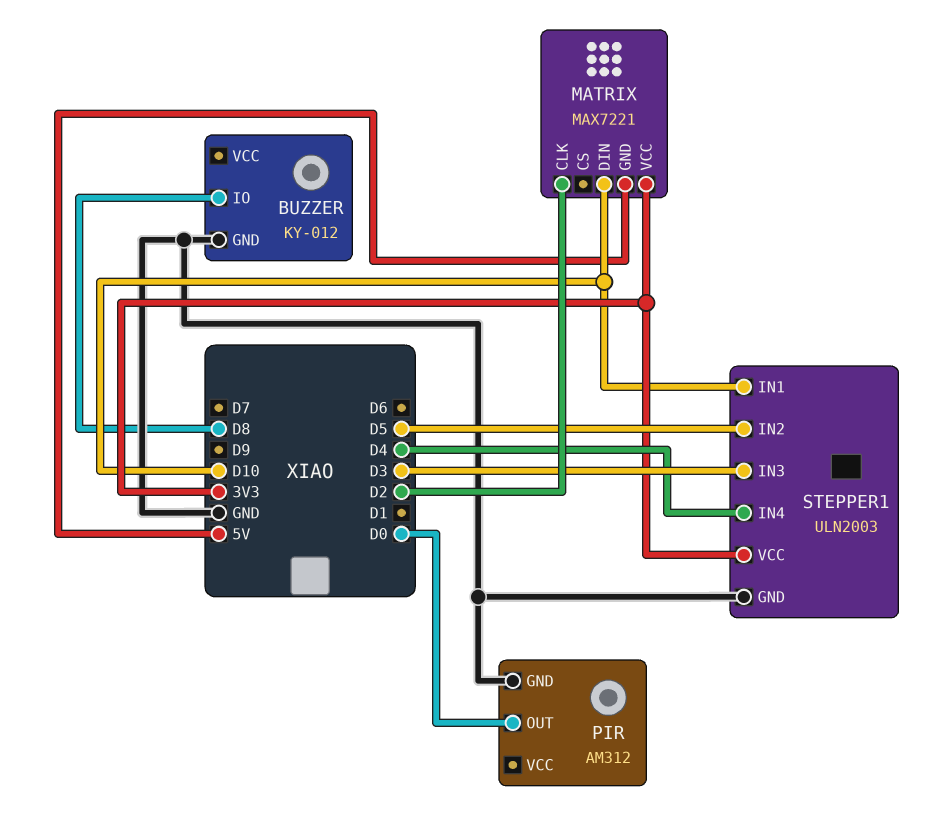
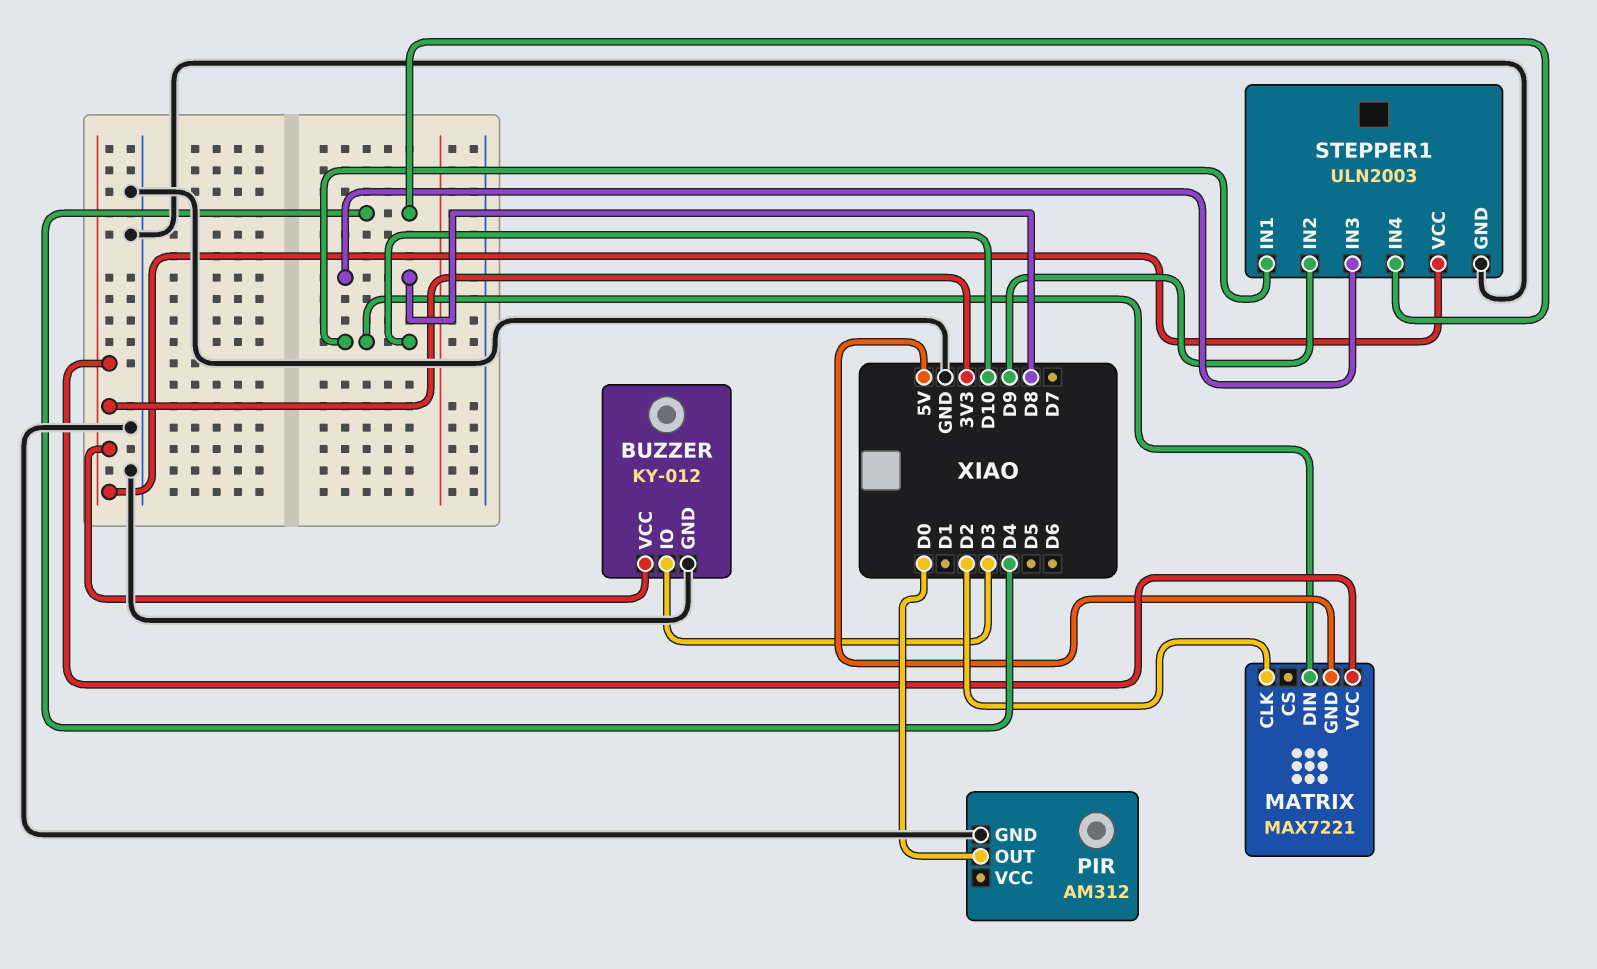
BUZZER pin IO: D8 -> D3
BUZZER pin VCC: none -> 3V3
STEPPER1 pin IN2: D5 -> D9
STEPPER1 pin IN3: D3 -> D8

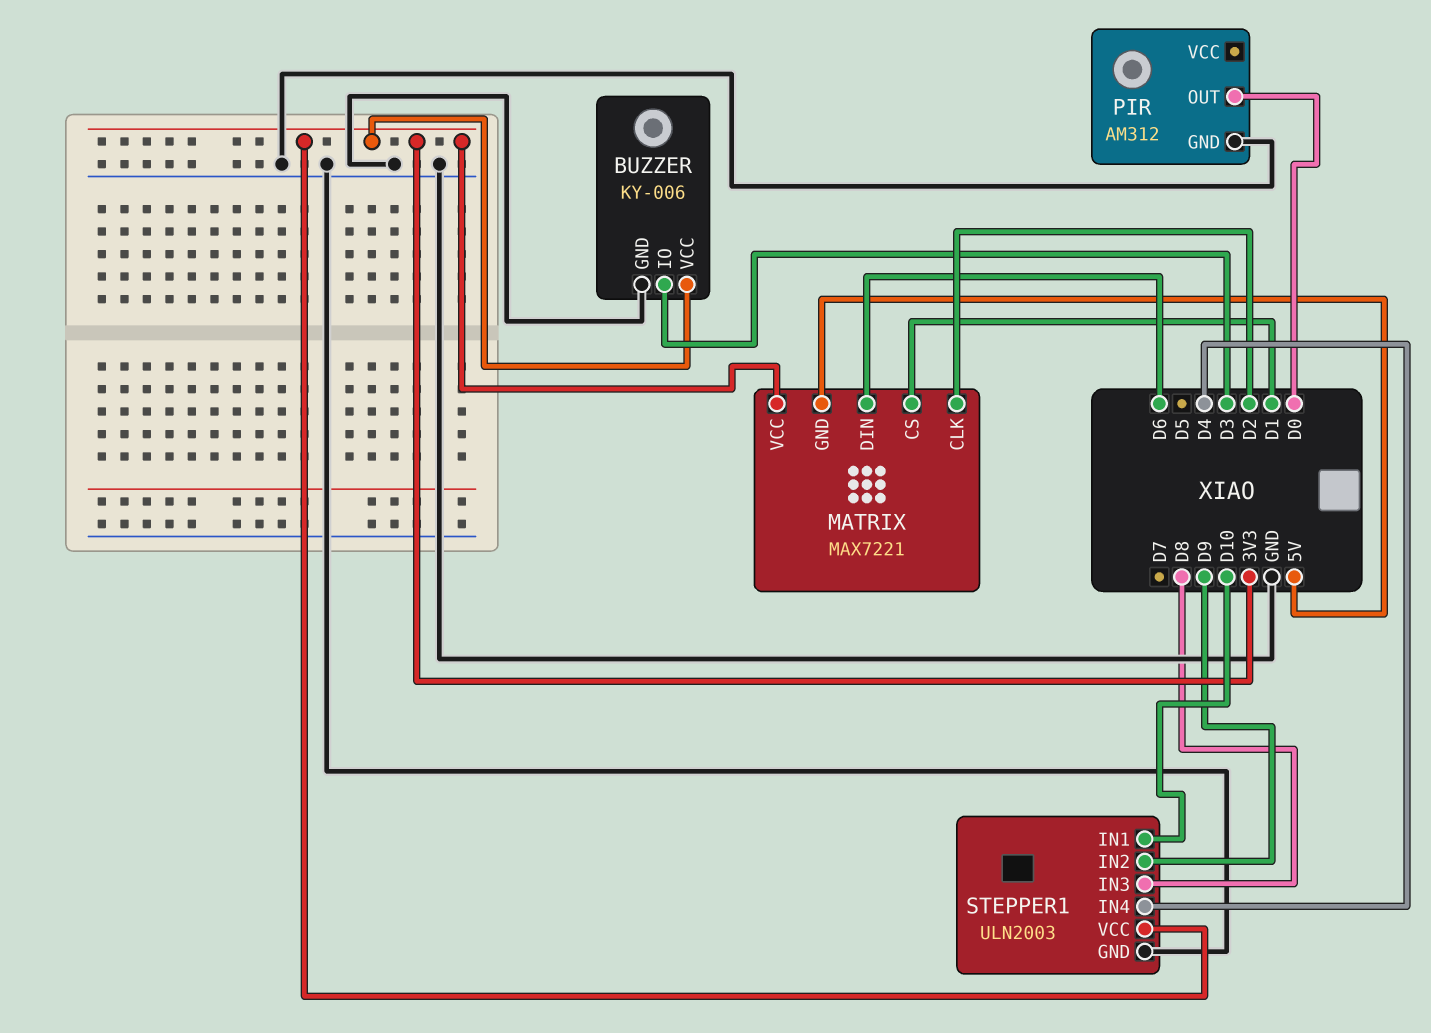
BUZZER: KY-012 -> KY-006
MATRIX pin CS: none -> D1
MATRIX pin DIN: D10 -> D6

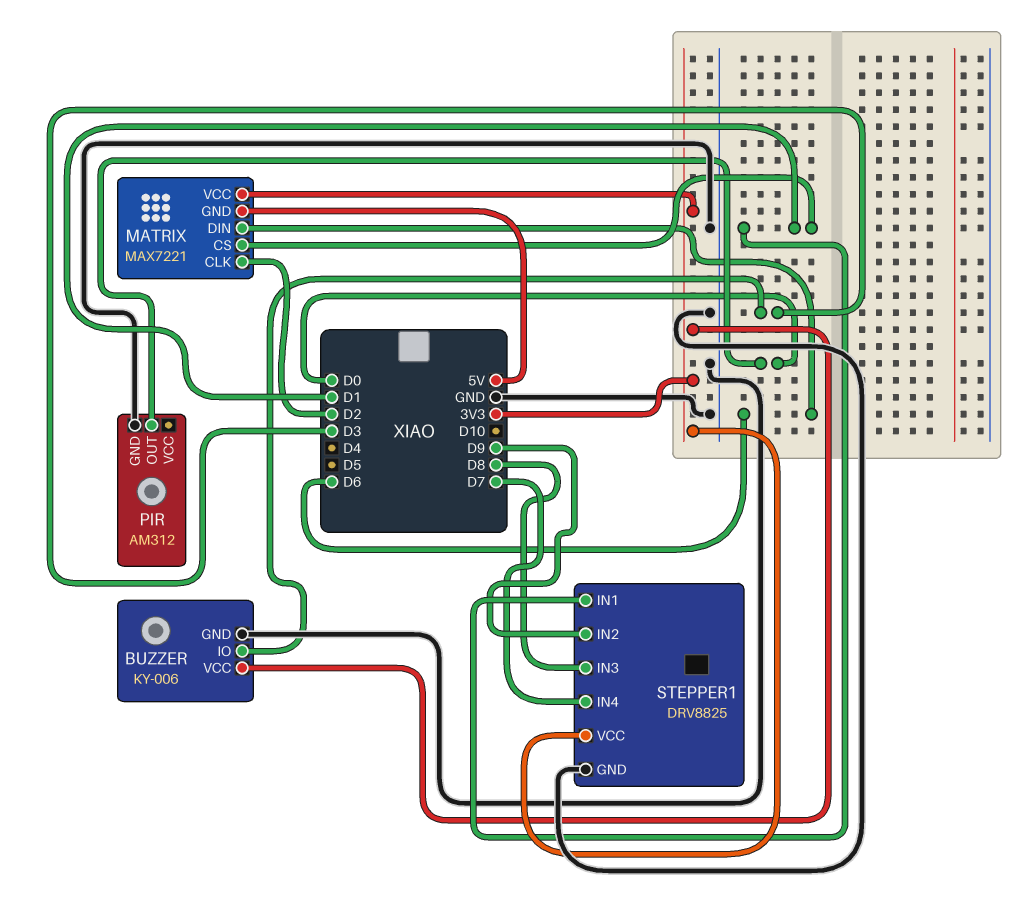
STEPPER1: ULN2003 -> DRV8825
STEPPER1 pin IN1: D10 -> D1
STEPPER1 pin IN4: D4 -> D7

